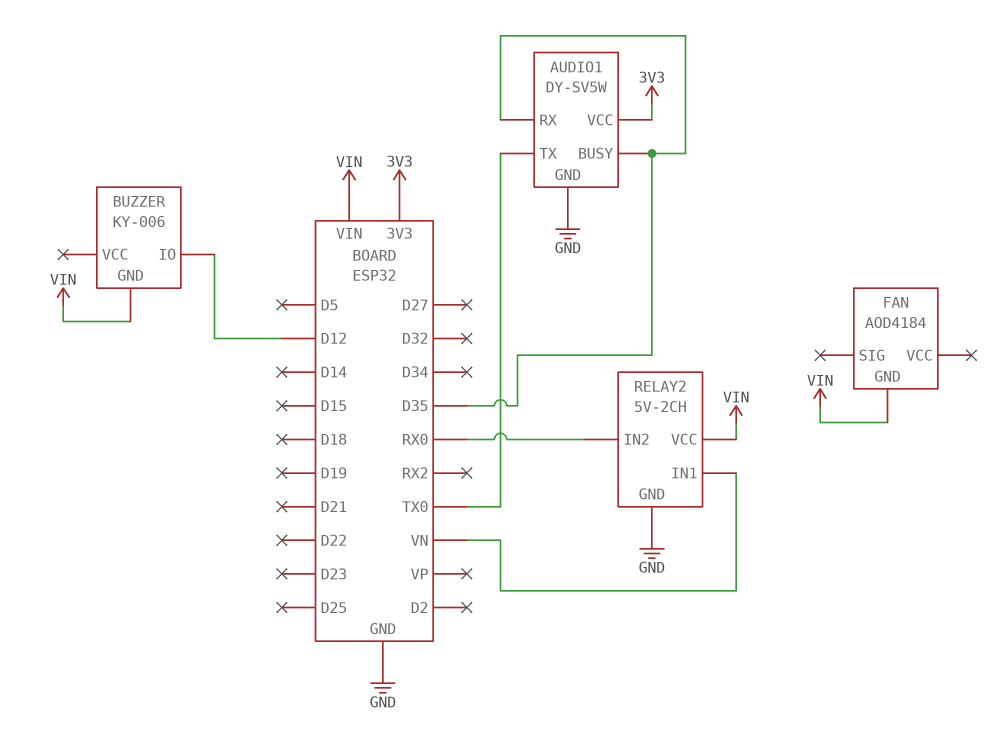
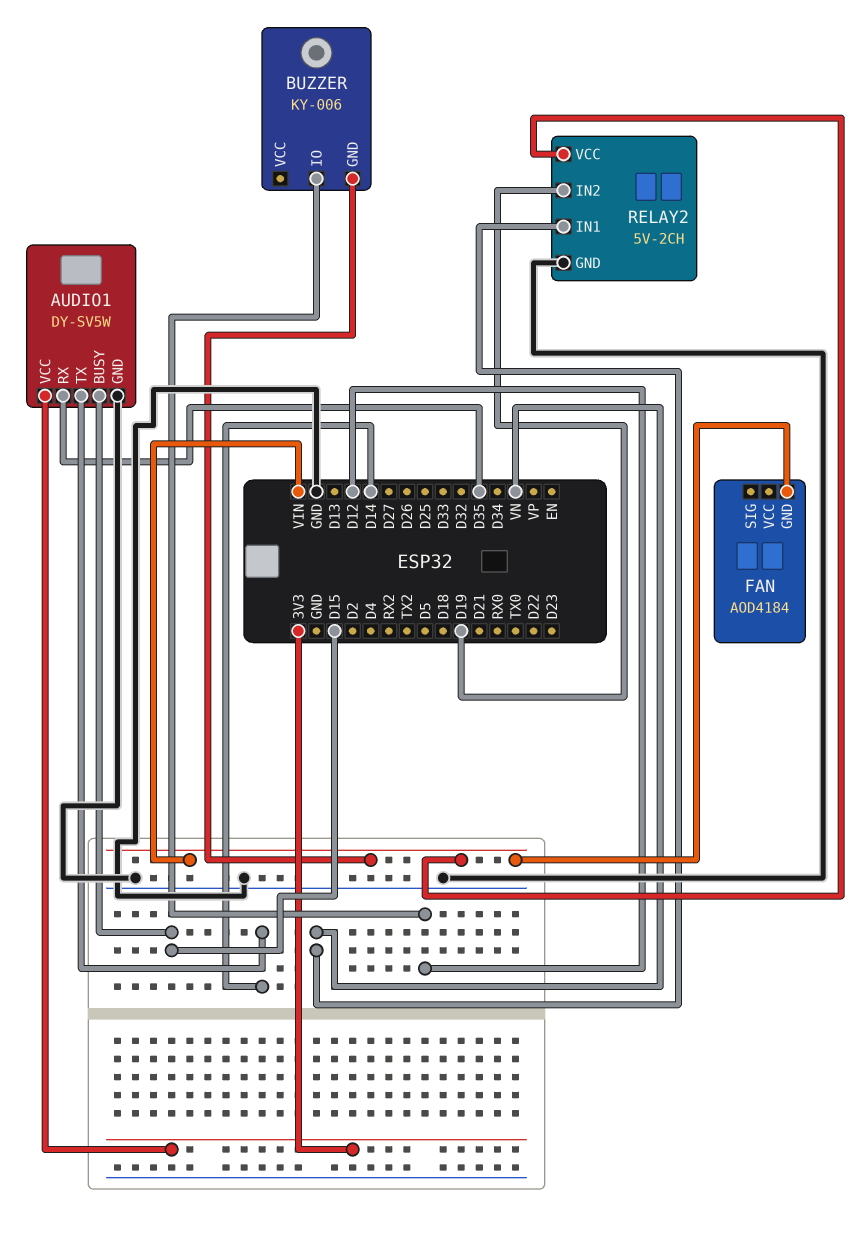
AUDIO1 pin BUSY: D35 -> D15
AUDIO1 pin TX: TX0 -> D14
RELAY2 pin IN2: RX0 -> D19

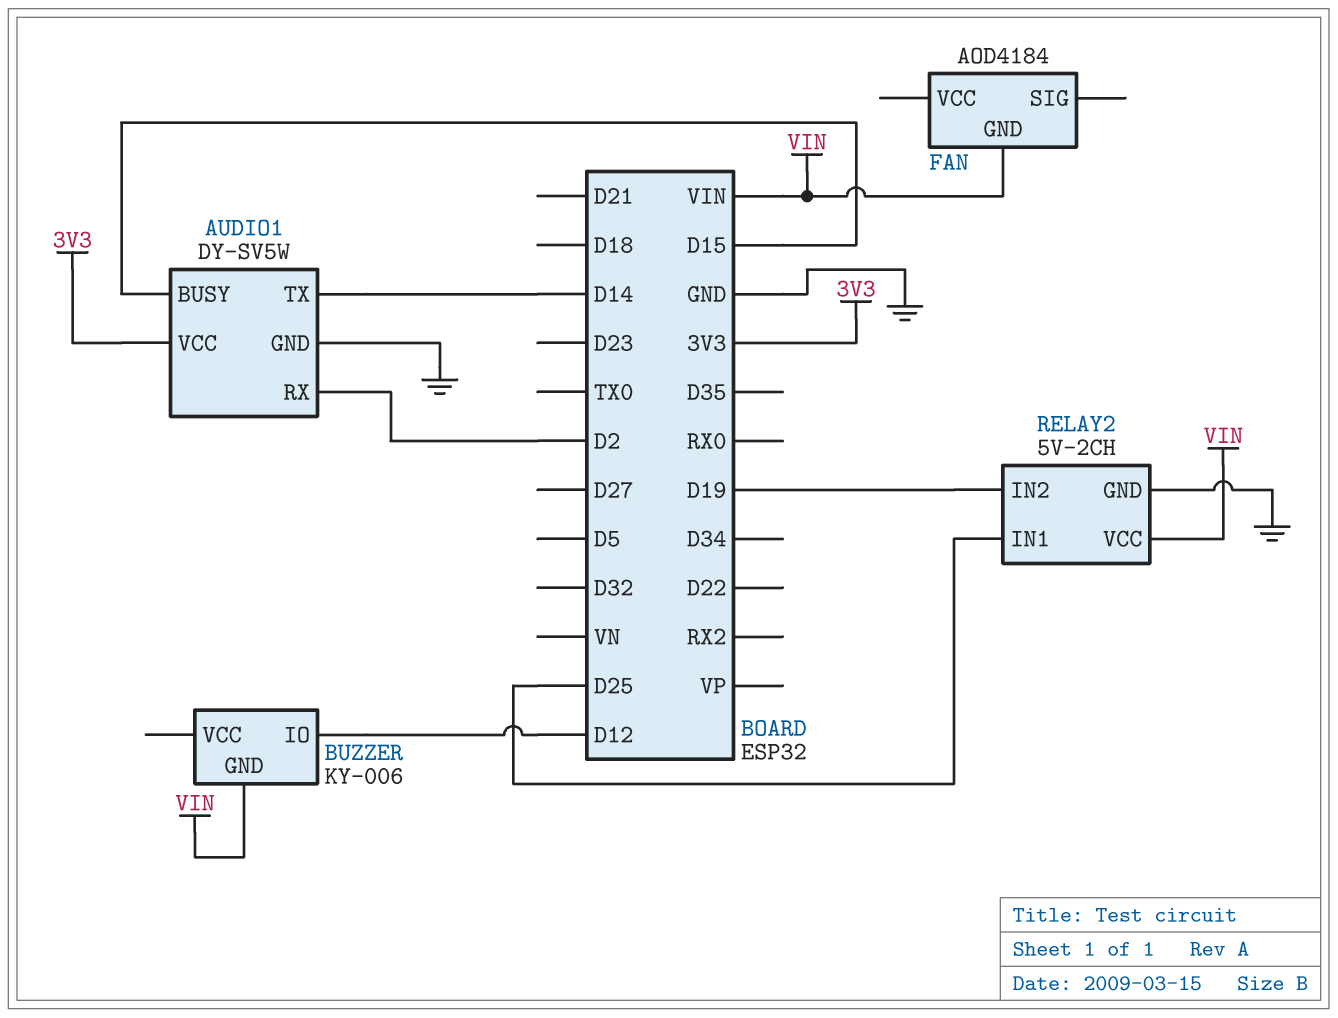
AUDIO1 pin RX: D35 -> D2
RELAY2 pin IN1: VN -> D25

